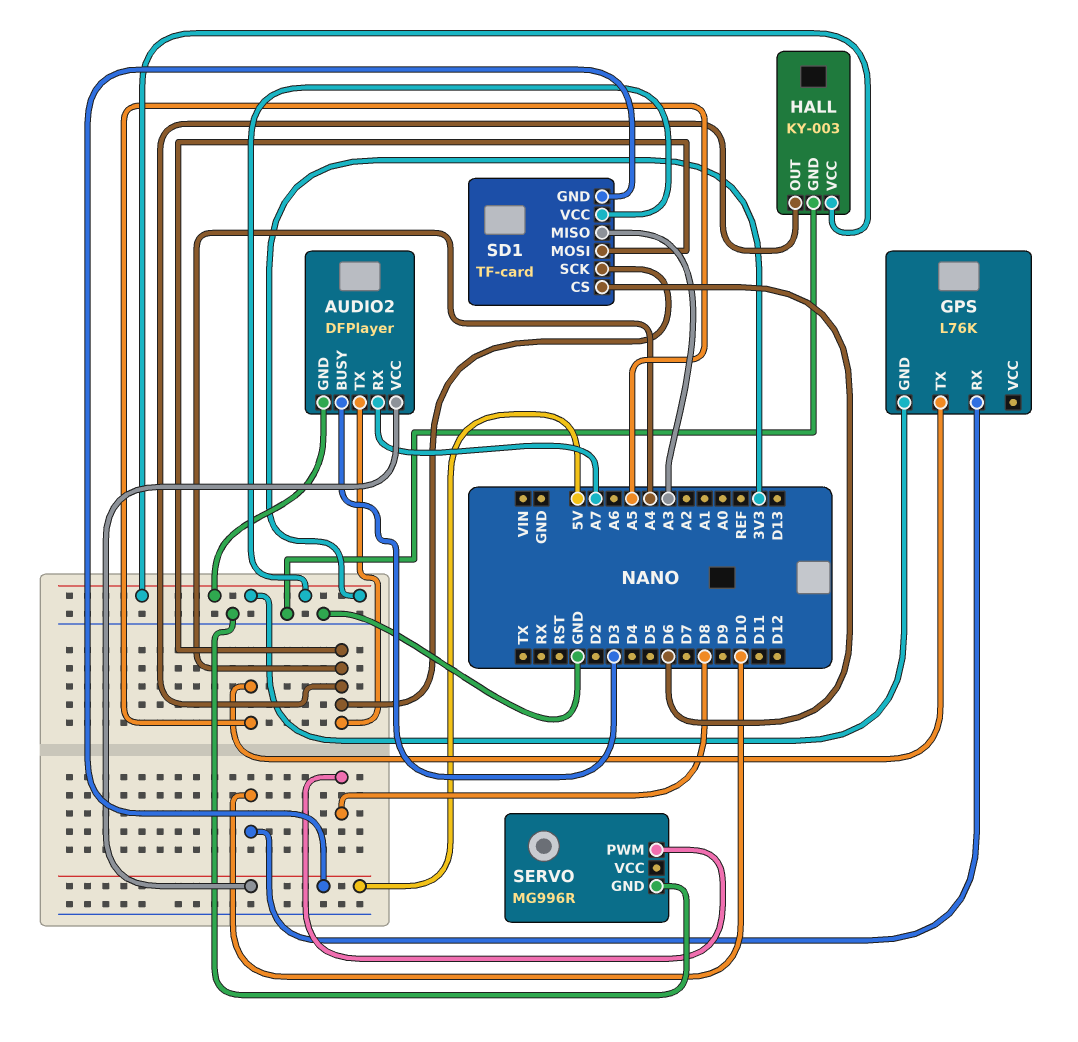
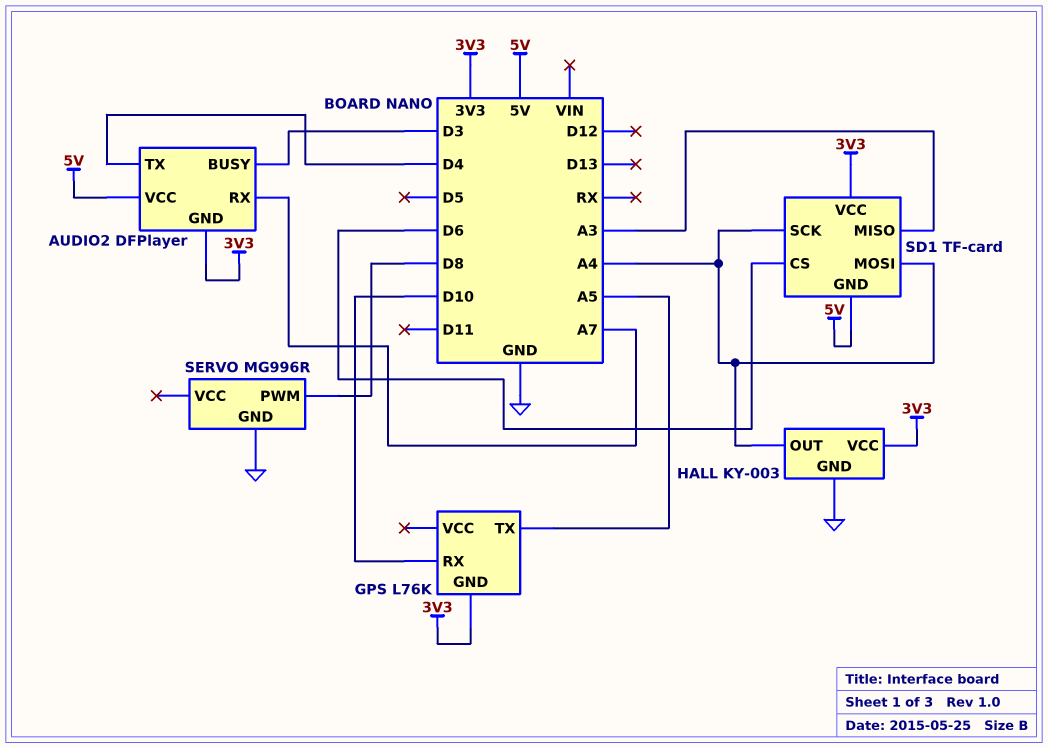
AUDIO2 pin TX: A4 -> D4

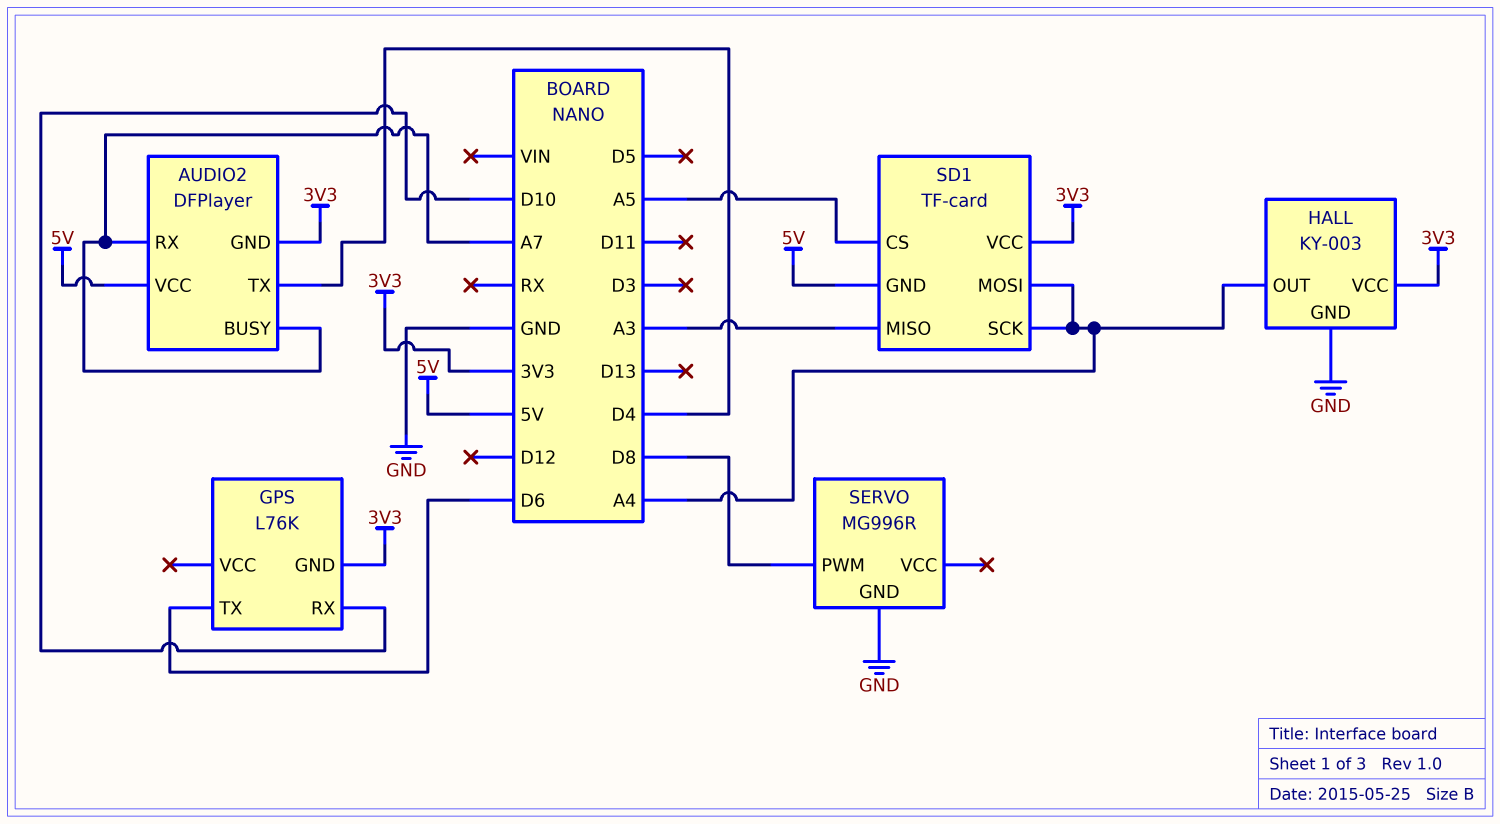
AUDIO2 pin BUSY: D3 -> A7
GPS pin TX: A5 -> D6
SD1 pin CS: D6 -> A5

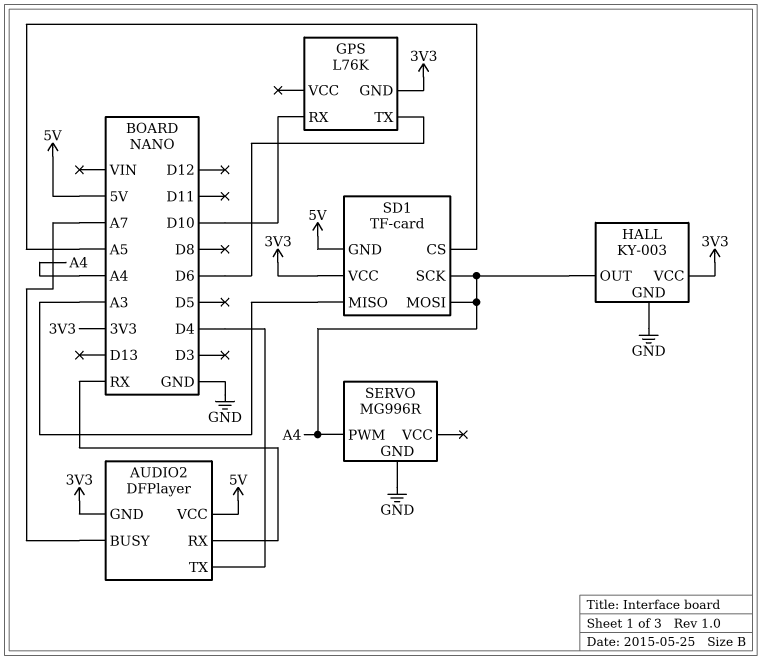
AUDIO2 pin RX: A7 -> RX
SERVO pin PWM: D8 -> A4

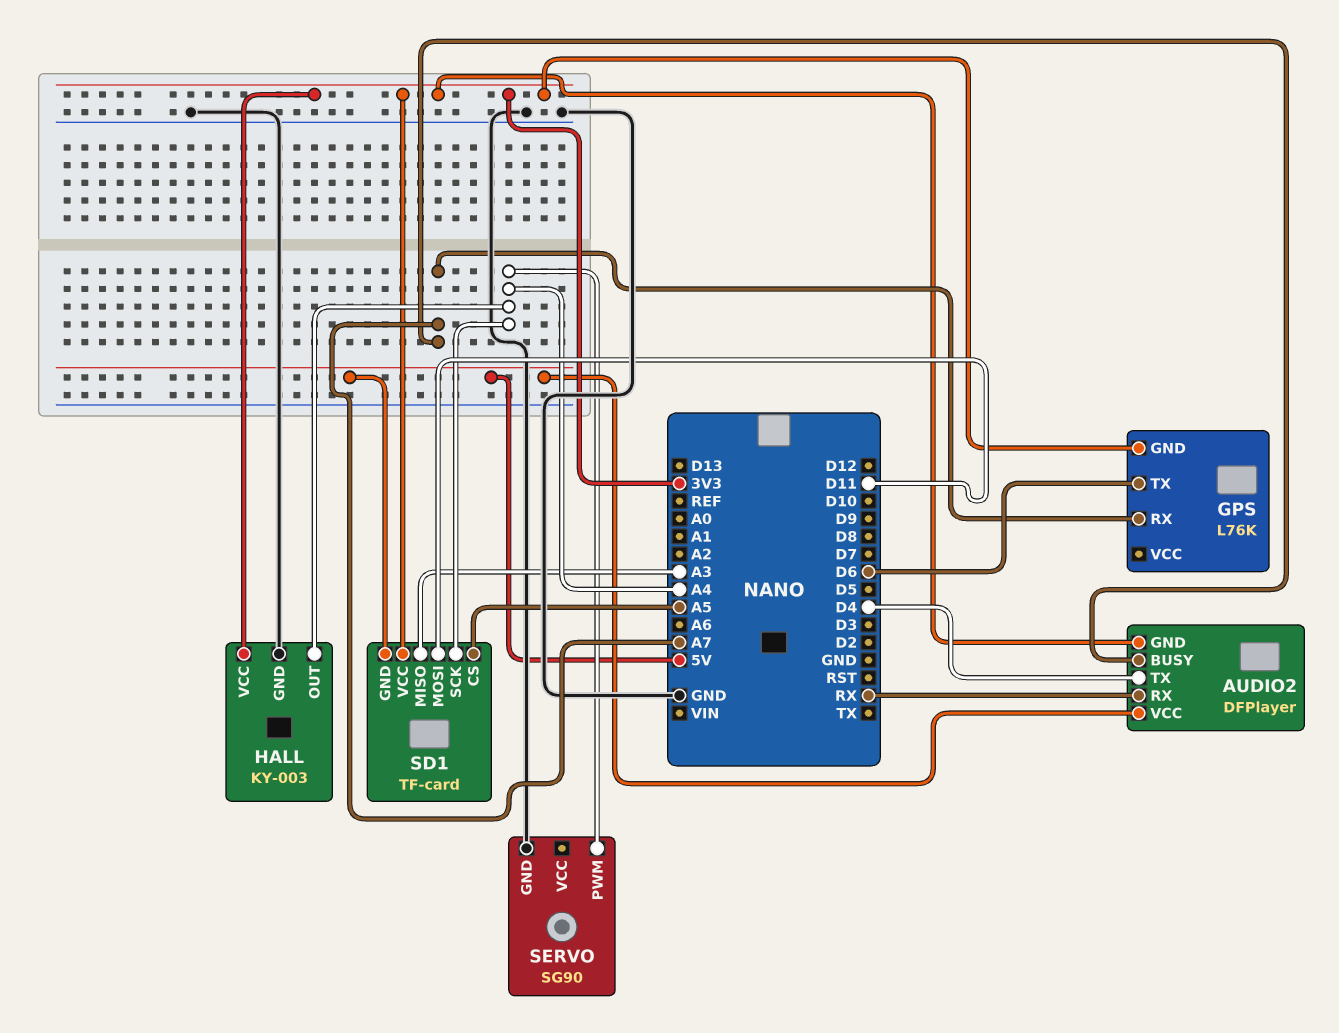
GPS pin RX: D10 -> A7
SD1 pin MOSI: A4 -> D11
SERVO: MG996R -> SG90

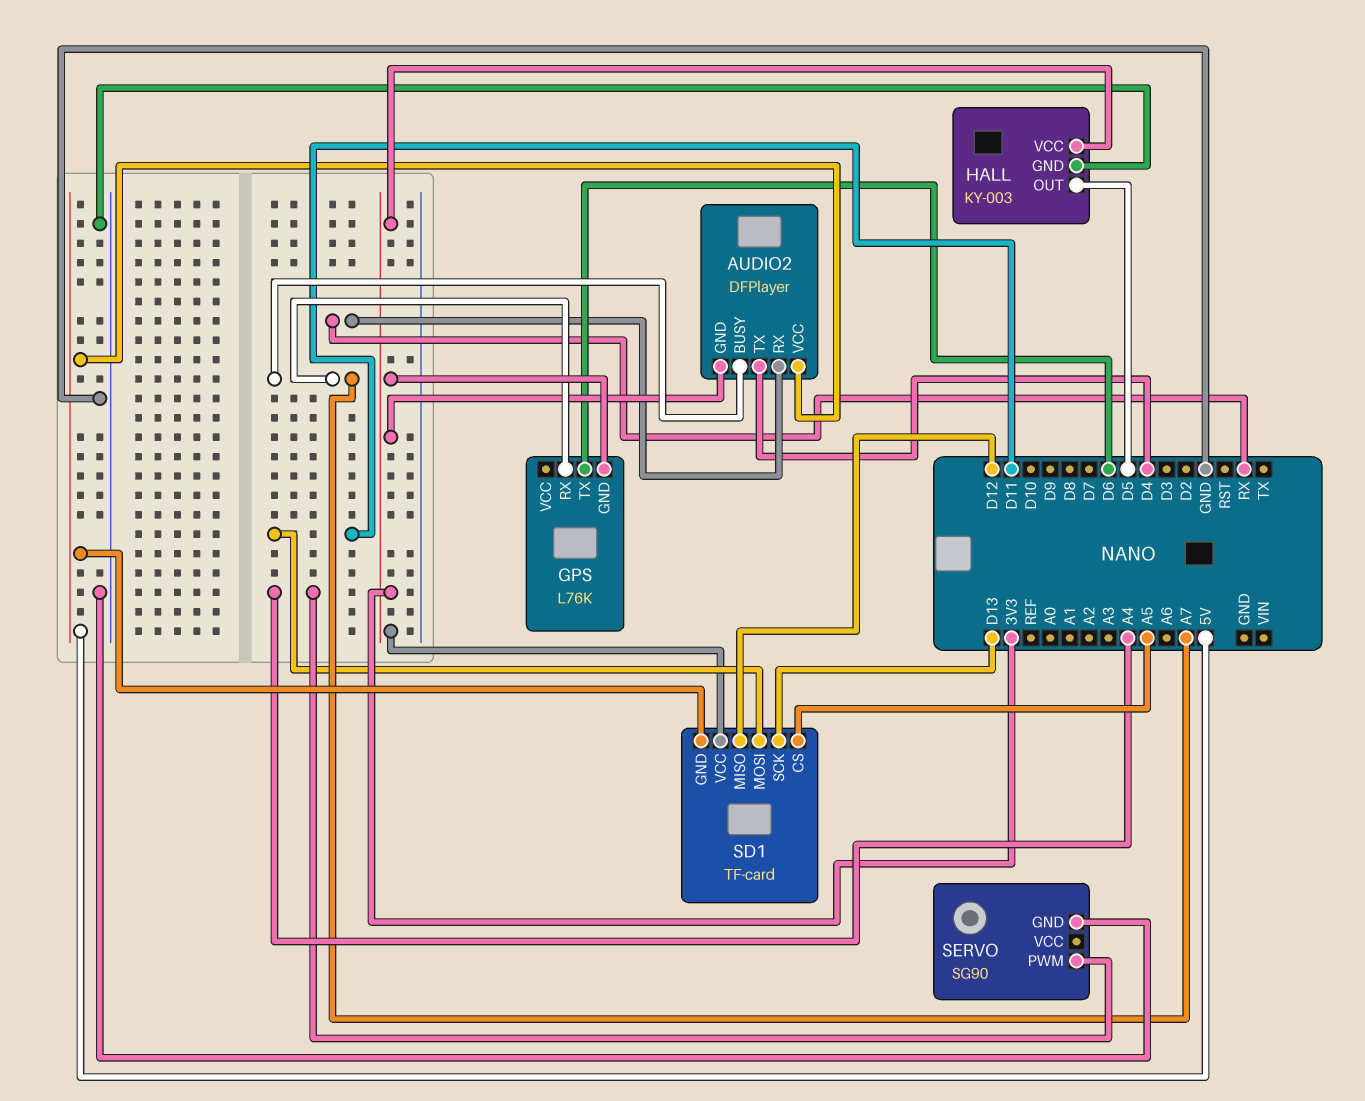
HALL pin OUT: A4 -> D5
SD1 pin MISO: A3 -> D12
SD1 pin SCK: A4 -> D13

